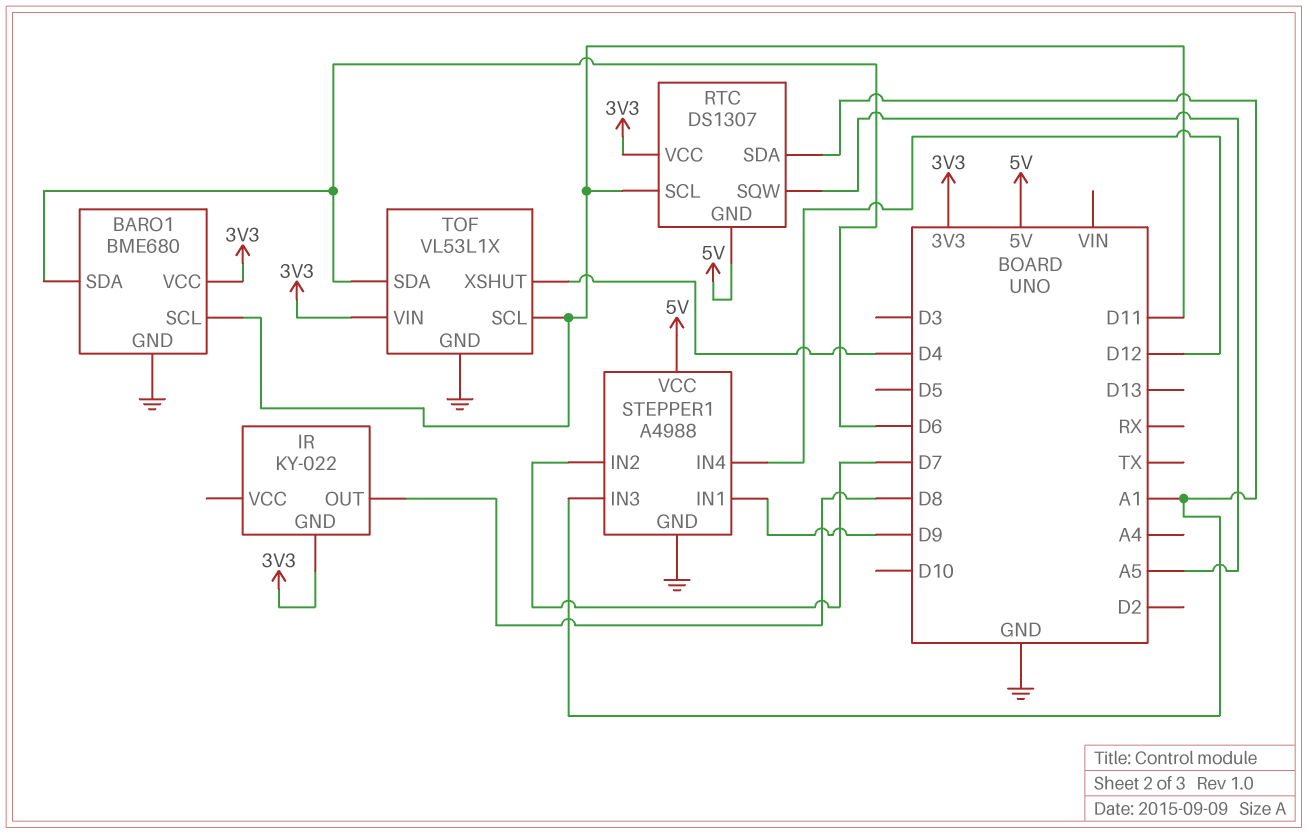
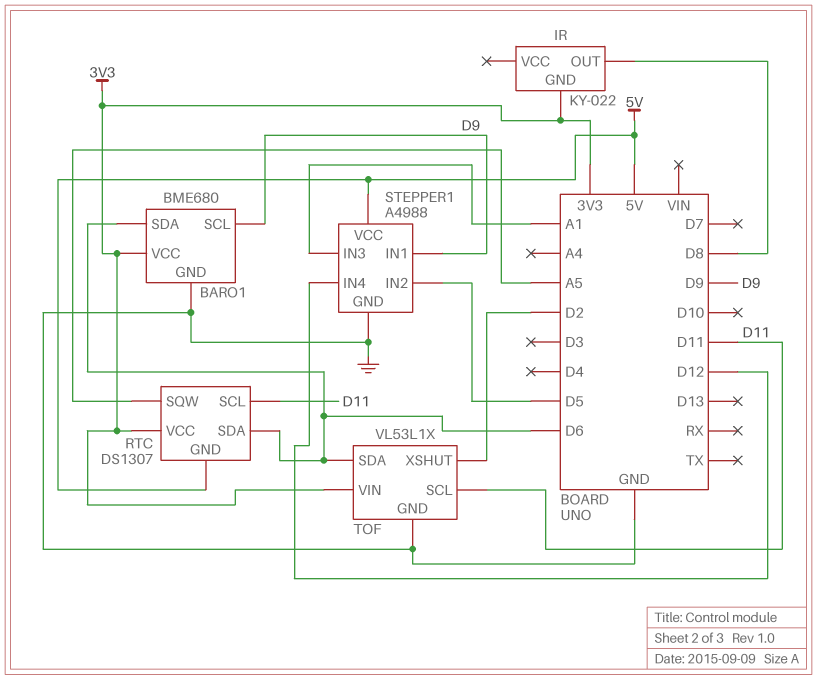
BARO1 pin SCL: D11 -> D9
RTC pin SDA: A1 -> D6
STEPPER1 pin IN2: D7 -> D5
TOF pin XSHUT: D4 -> D2

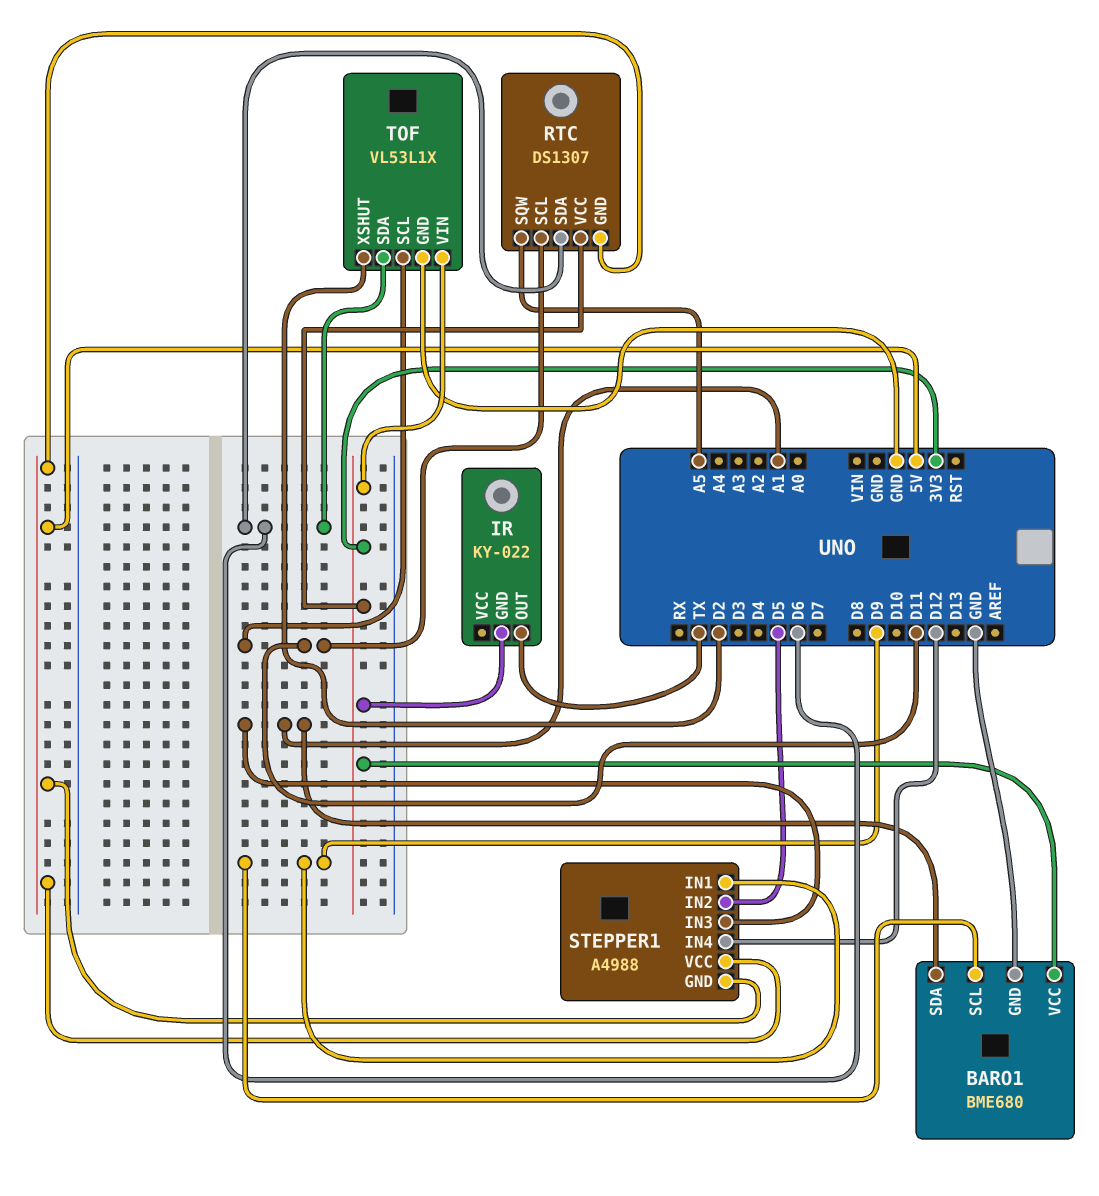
BARO1 pin SDA: D6 -> A1
IR pin OUT: D8 -> TX
STEPPER1 pin GND: GND -> 5V

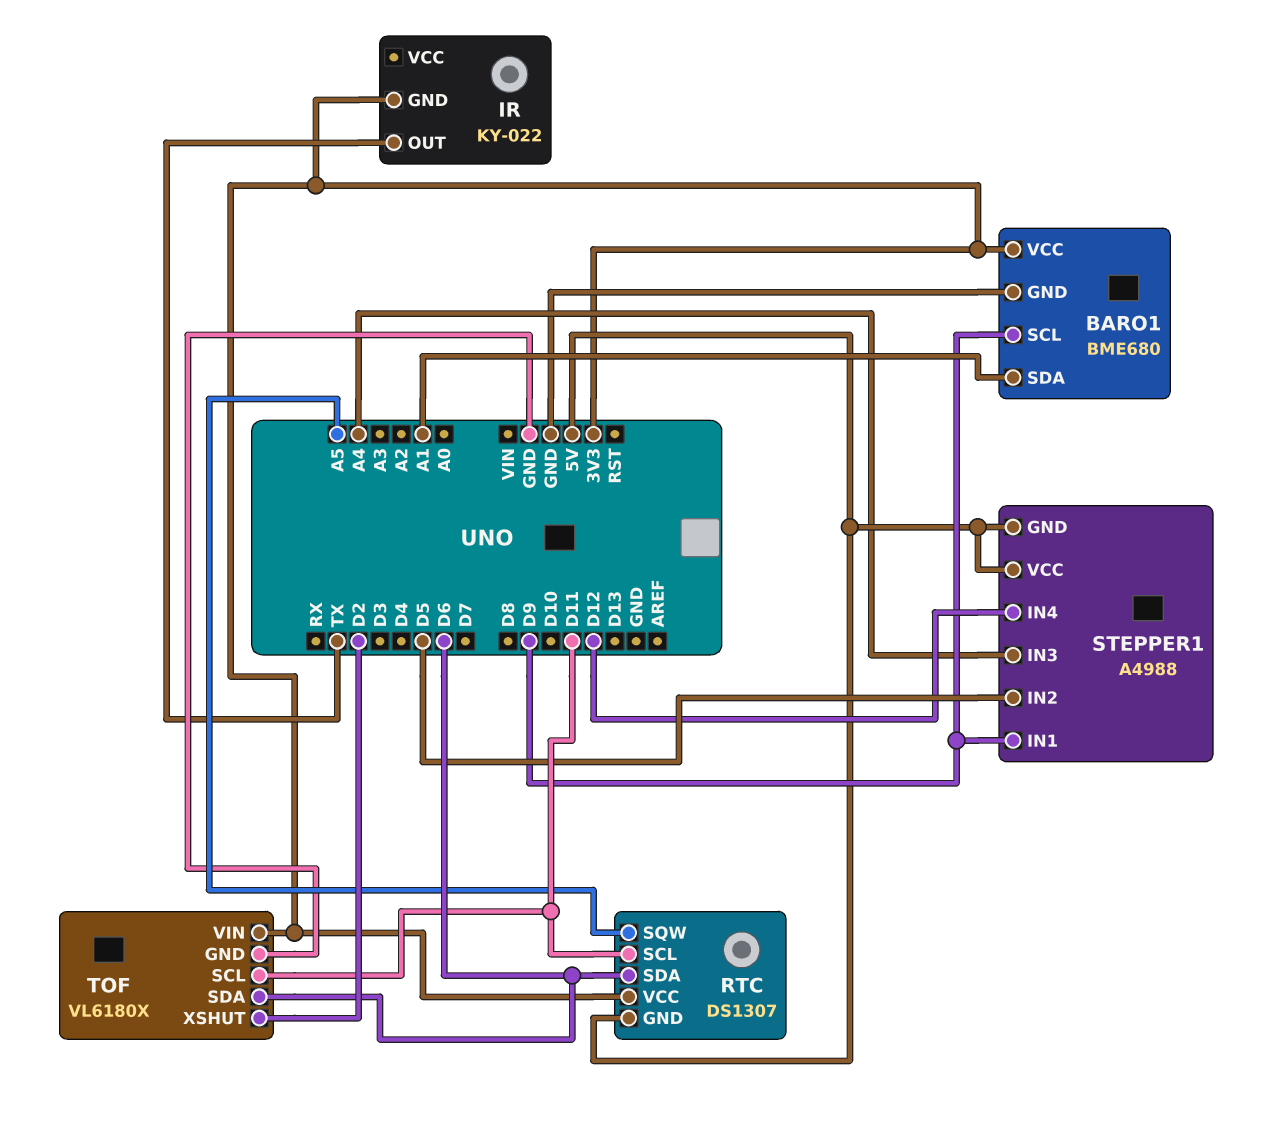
STEPPER1 pin IN3: A1 -> A4
TOF: VL53L1X -> VL6180X

